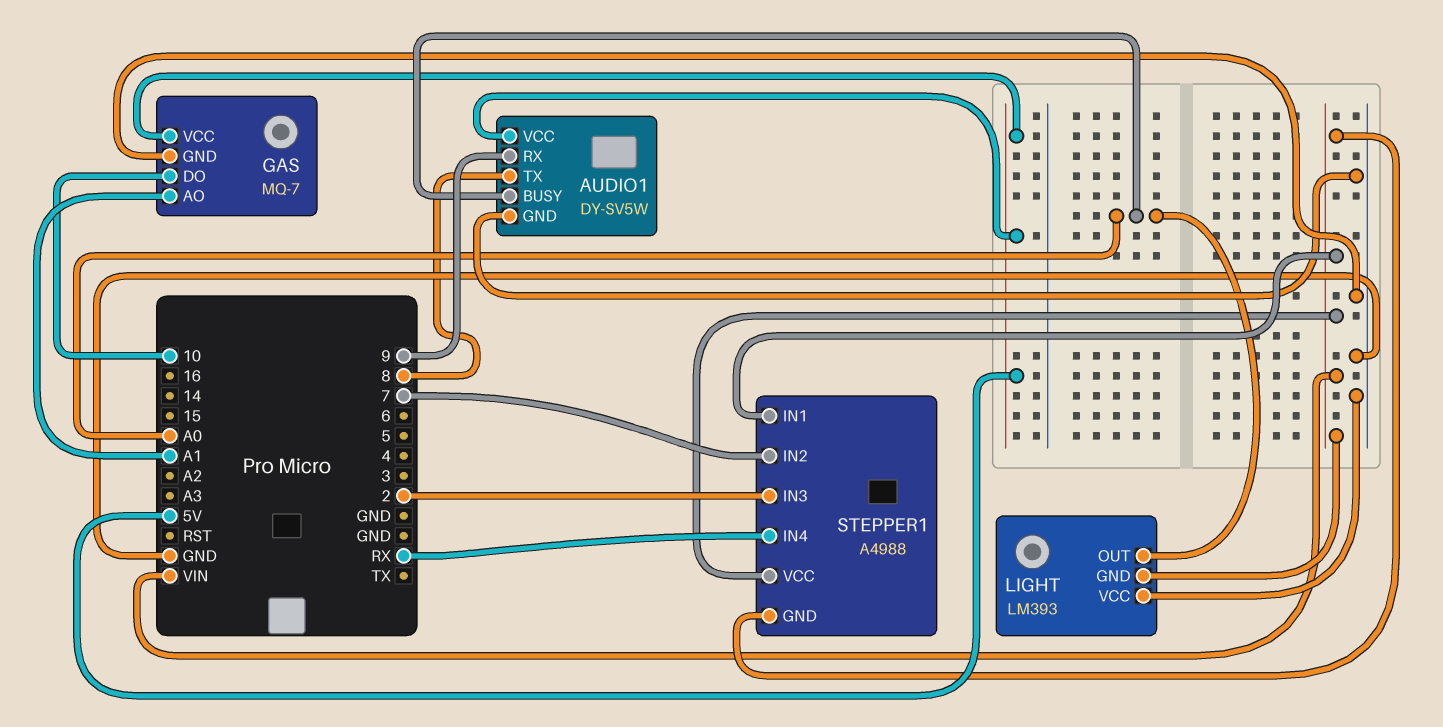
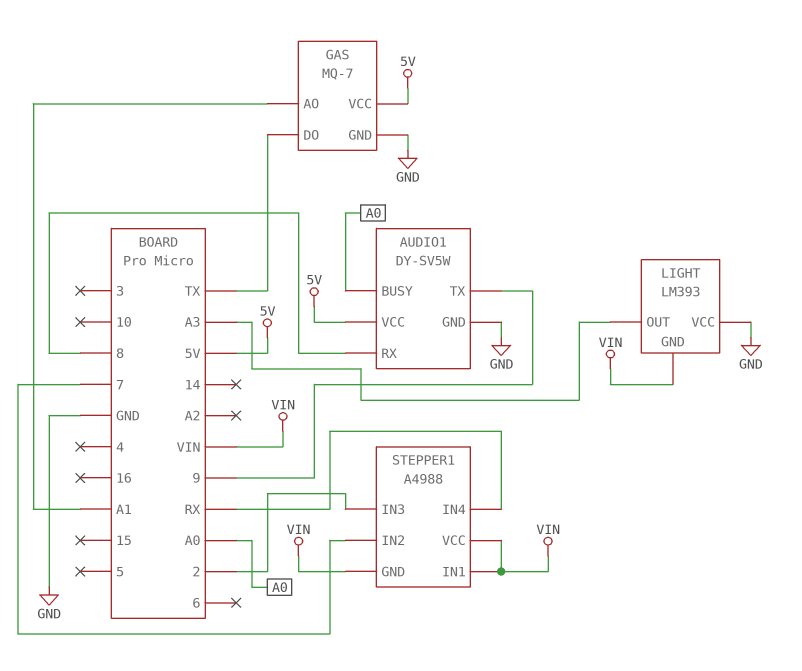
AUDIO1 pin RX: 9 -> 8
AUDIO1 pin TX: 8 -> 9
GAS pin DO: 10 -> TX
LIGHT pin OUT: A0 -> A3

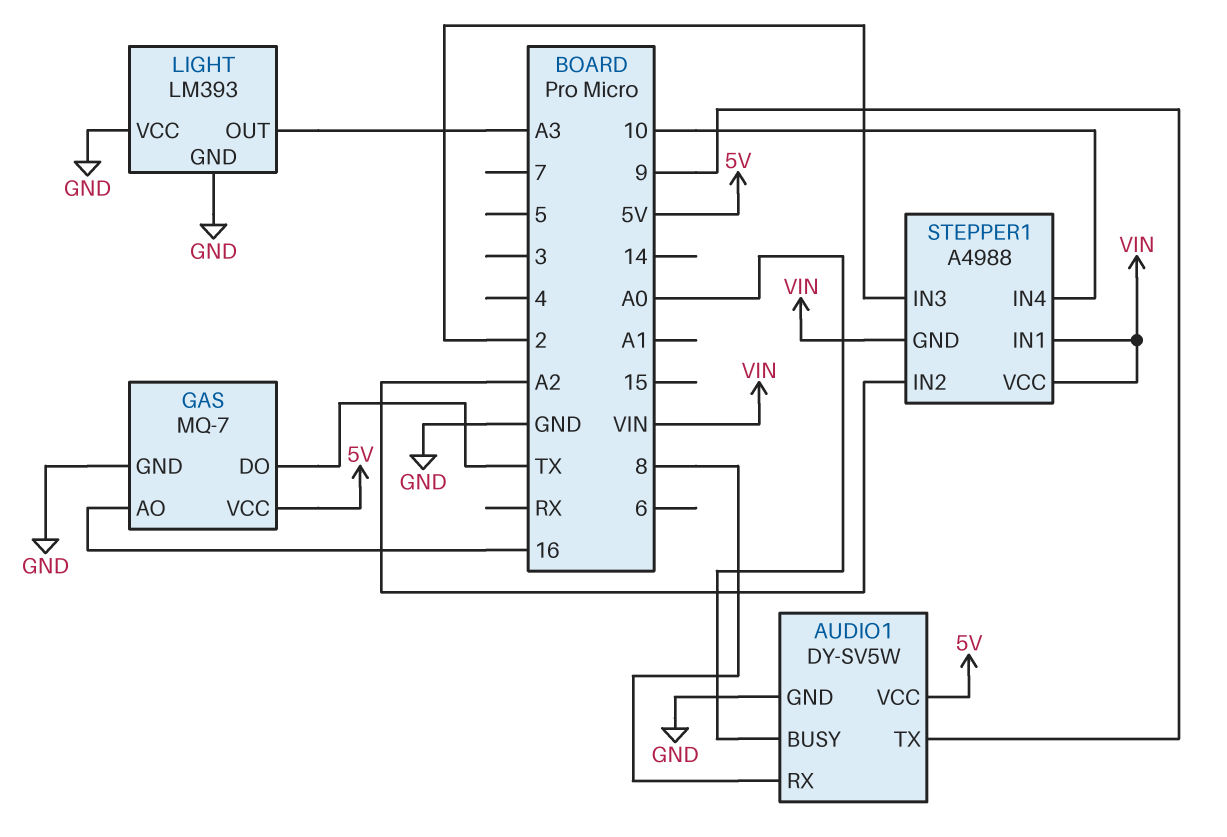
GAS pin AO: A1 -> 16
LIGHT pin GND: VIN -> GND
STEPPER1 pin IN2: 7 -> A2
STEPPER1 pin IN4: RX -> 10

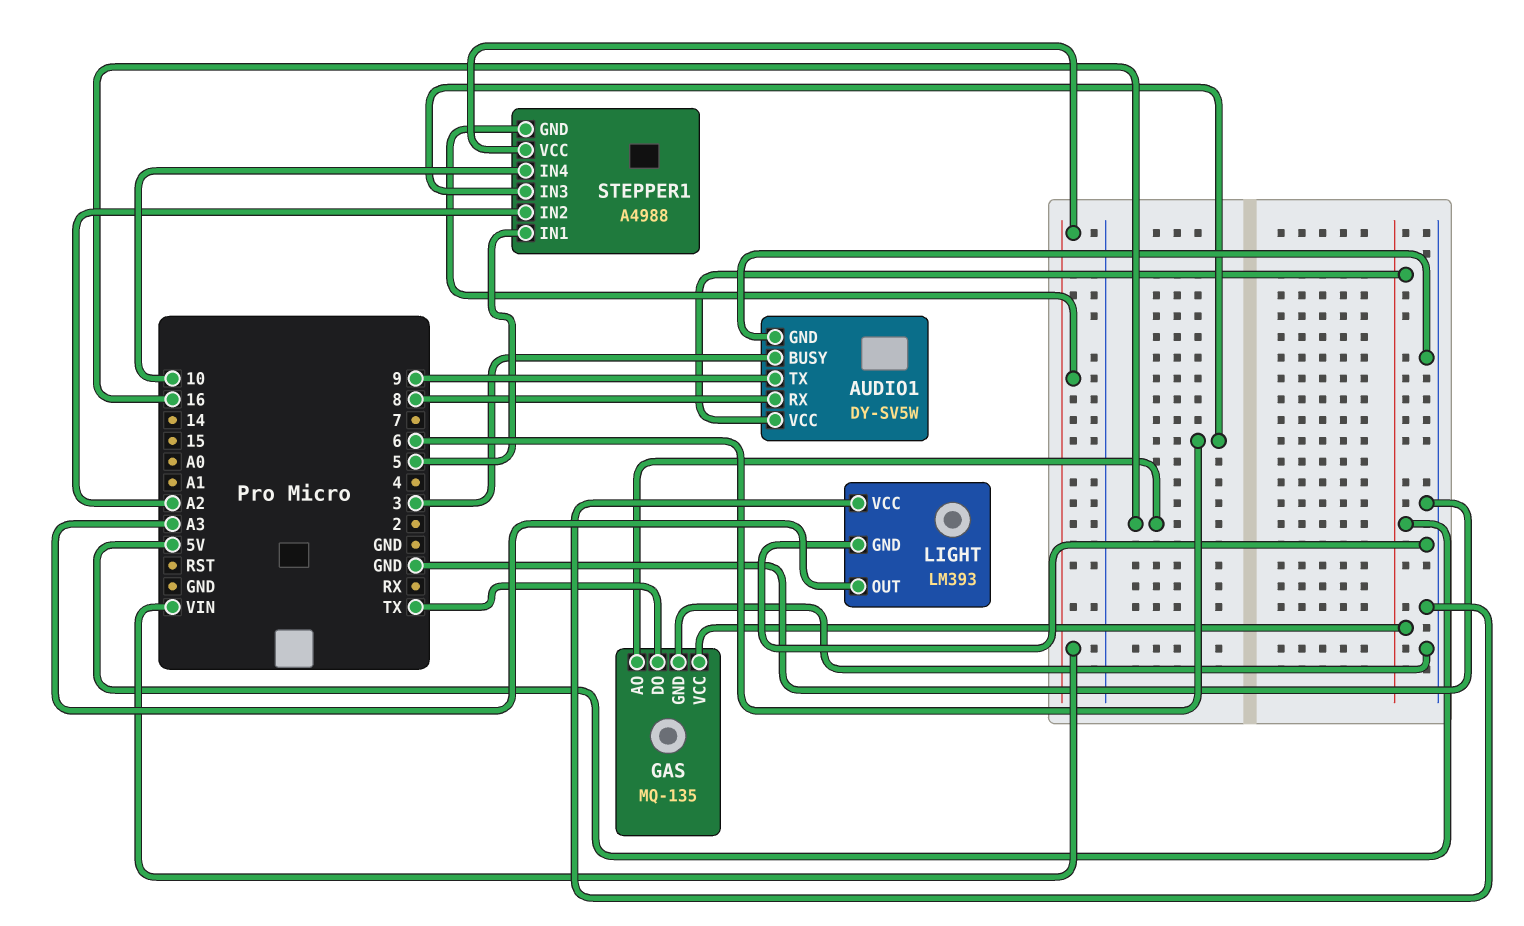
AUDIO1 pin BUSY: A0 -> 3
GAS: MQ-7 -> MQ-135
STEPPER1 pin IN1: VIN -> 5
STEPPER1 pin IN3: 2 -> 6

